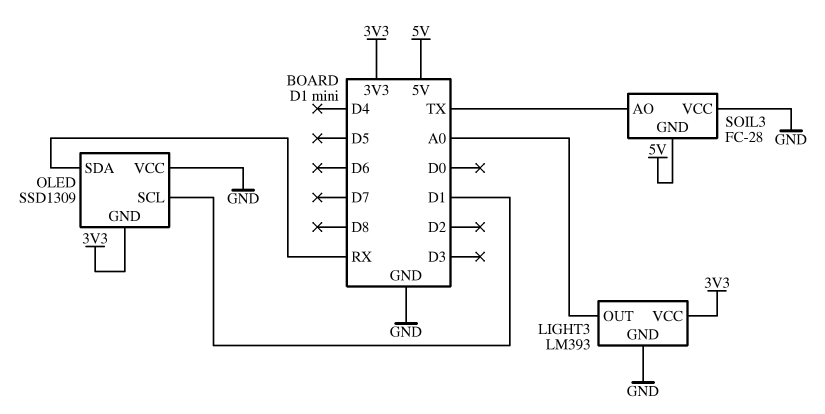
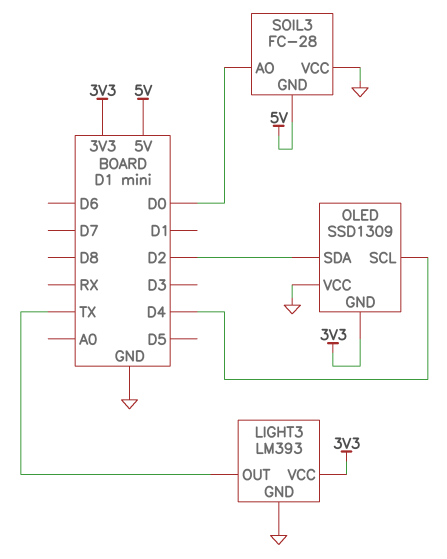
LIGHT3 pin OUT: A0 -> TX
OLED pin SCL: D1 -> D4
OLED pin SDA: RX -> D2
SOIL3 pin AO: TX -> D0

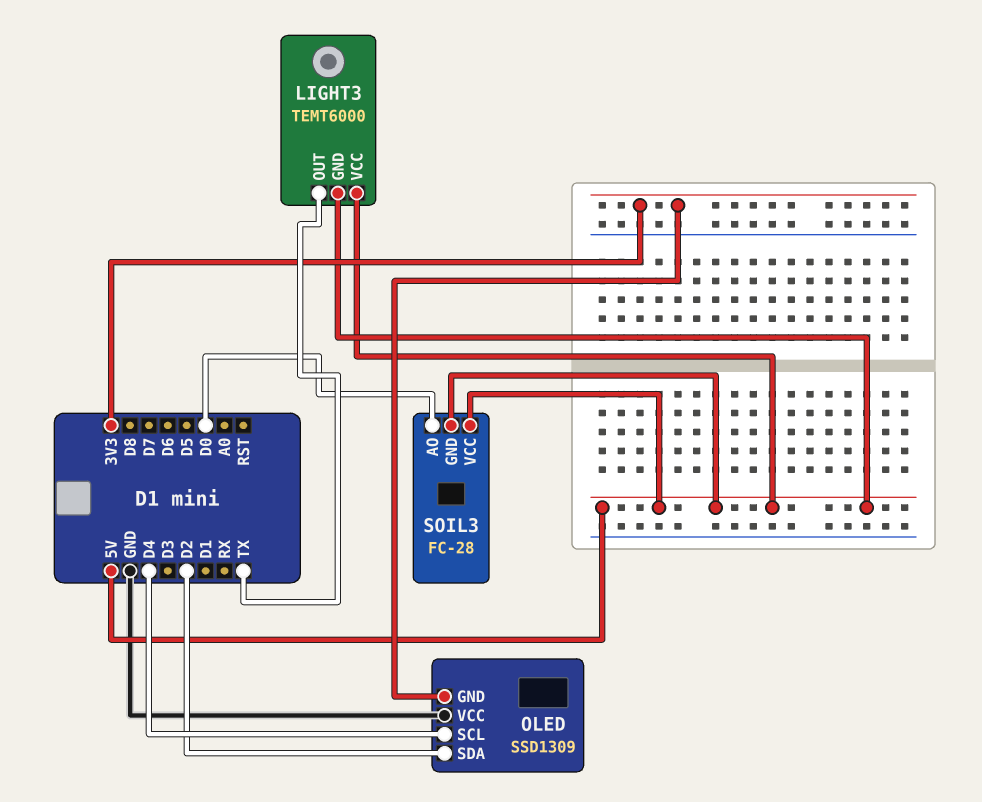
LIGHT3: LM393 -> TEMT6000
LIGHT3 pin GND: GND -> 5V
LIGHT3 pin VCC: 3V3 -> 5V
SOIL3 pin VCC: GND -> 5V

